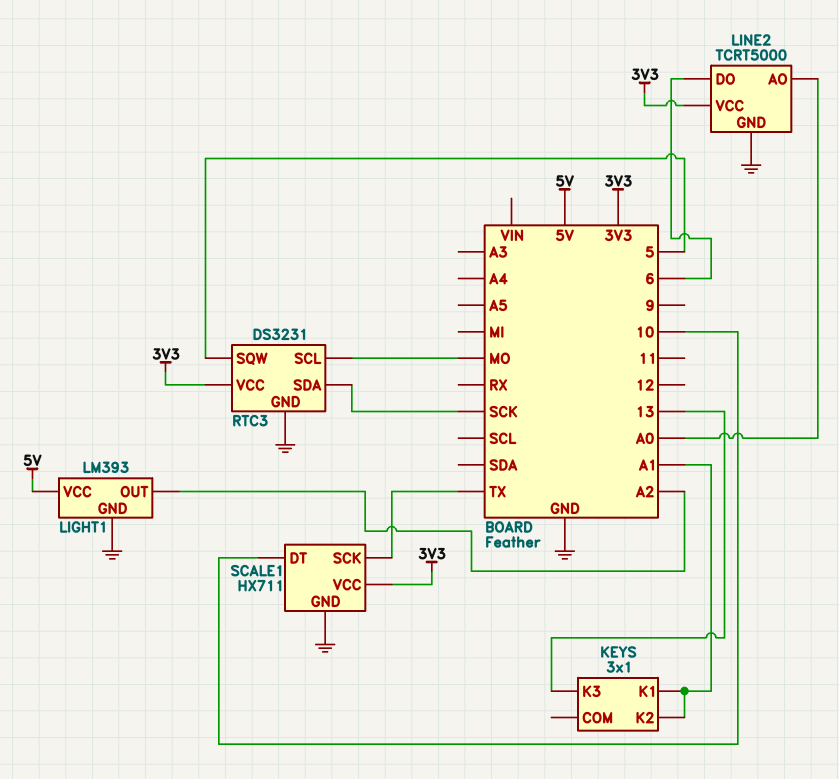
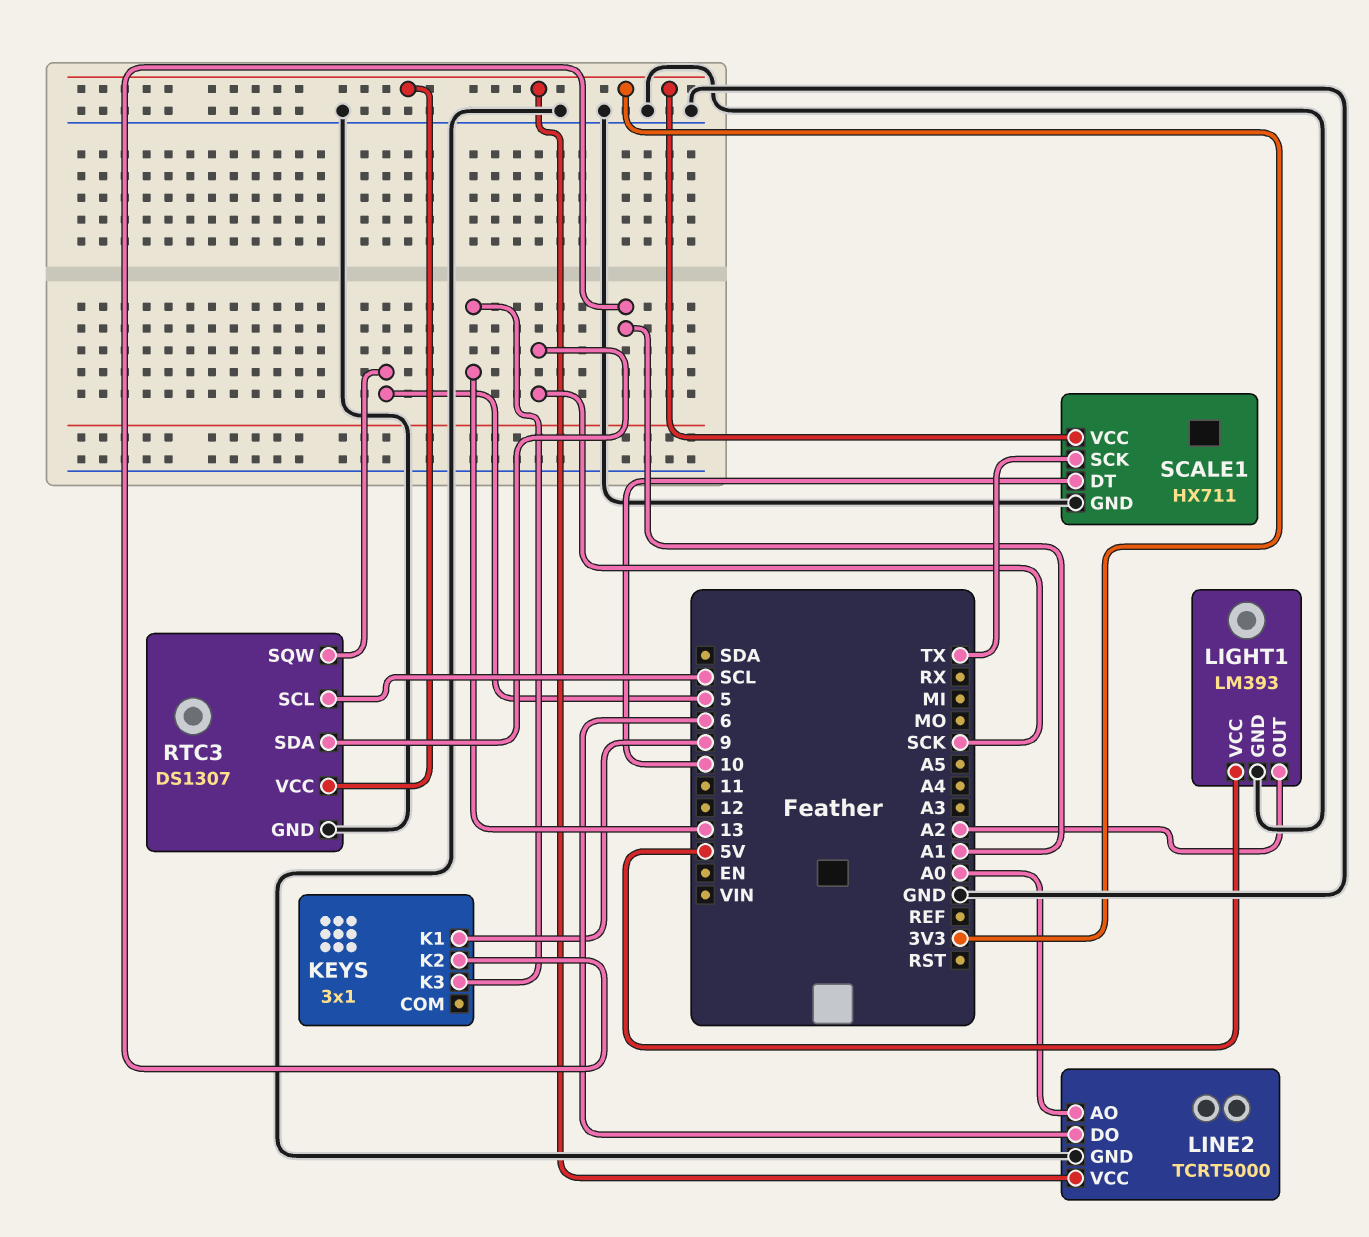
KEYS pin K1: A1 -> 9
RTC3: DS3231 -> DS1307
RTC3 pin SCL: MO -> SCL

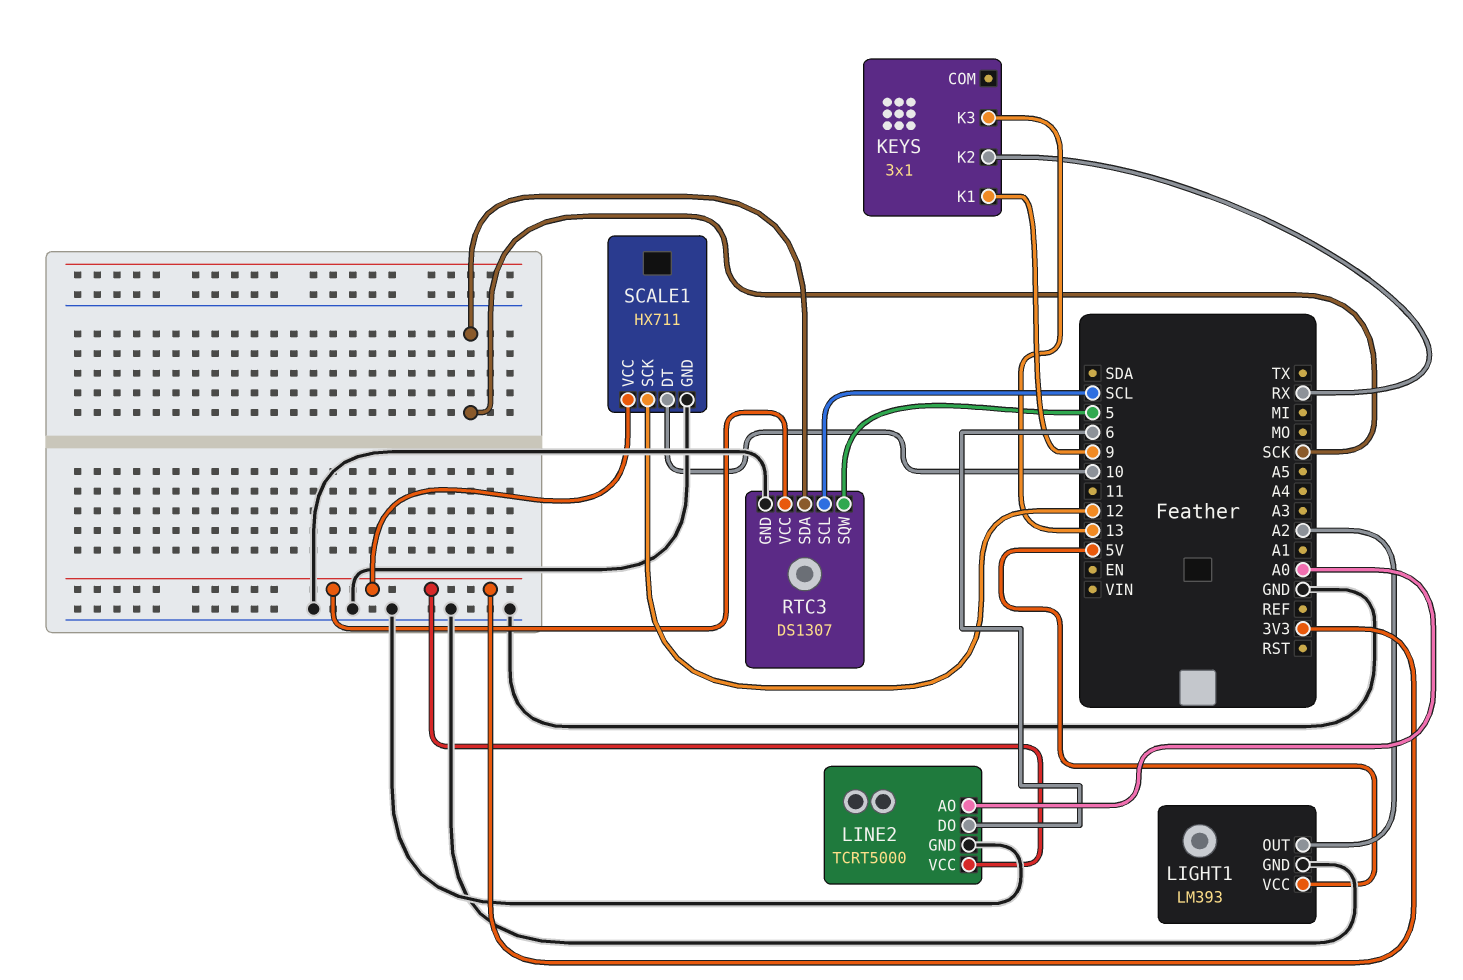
KEYS pin K2: A1 -> RX
SCALE1 pin SCK: TX -> 12

